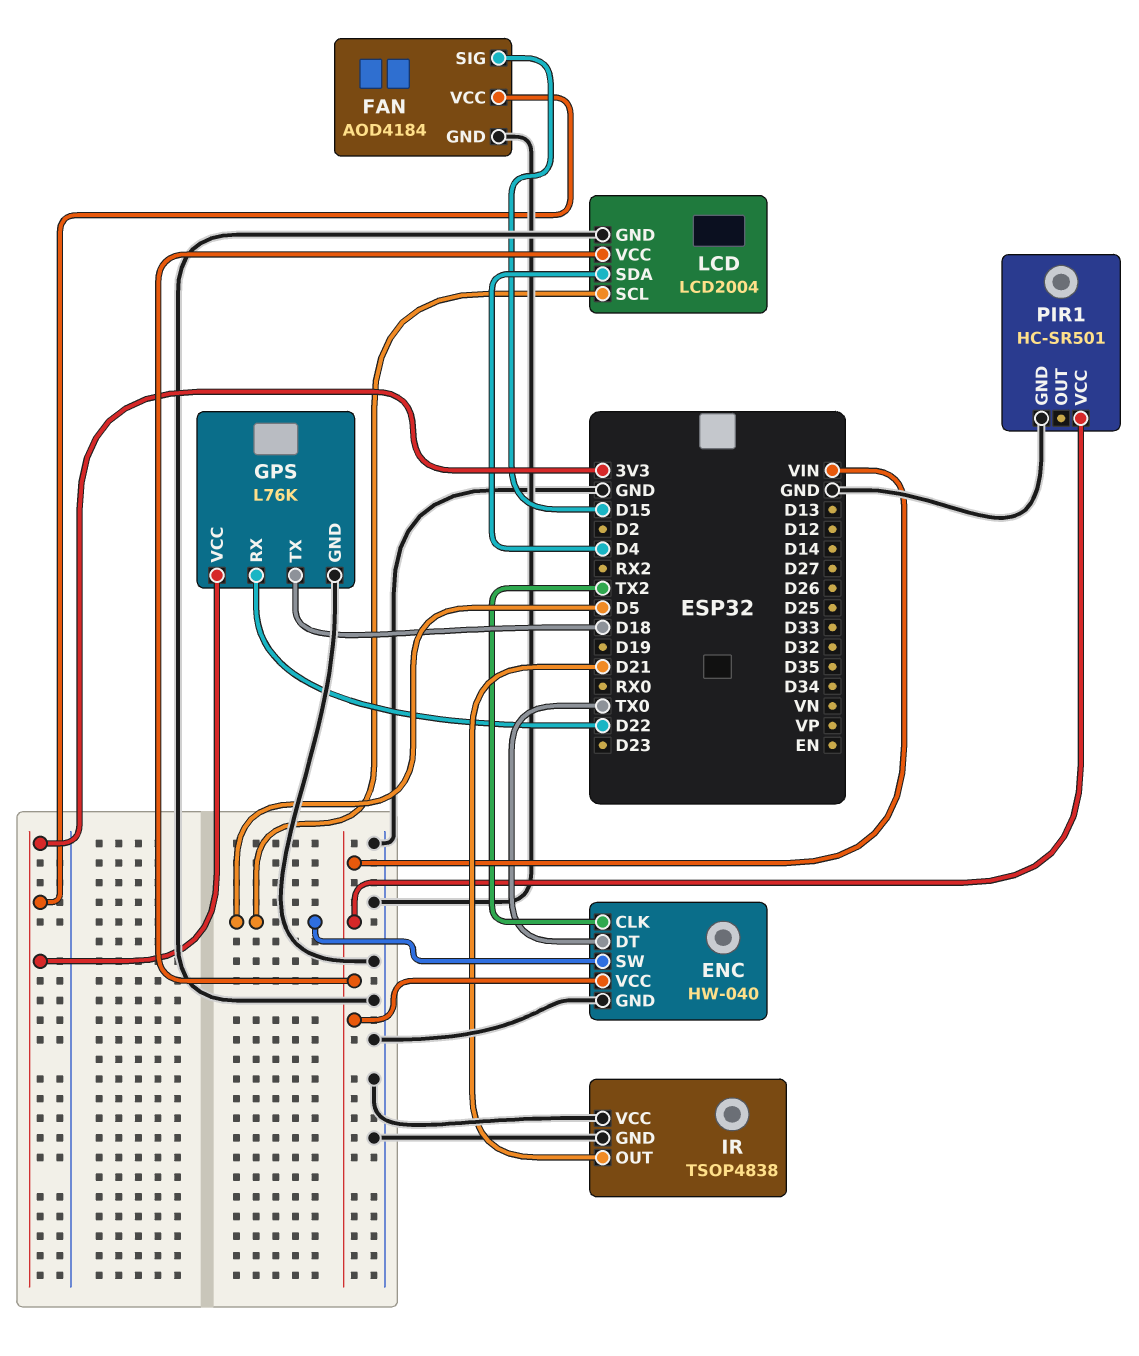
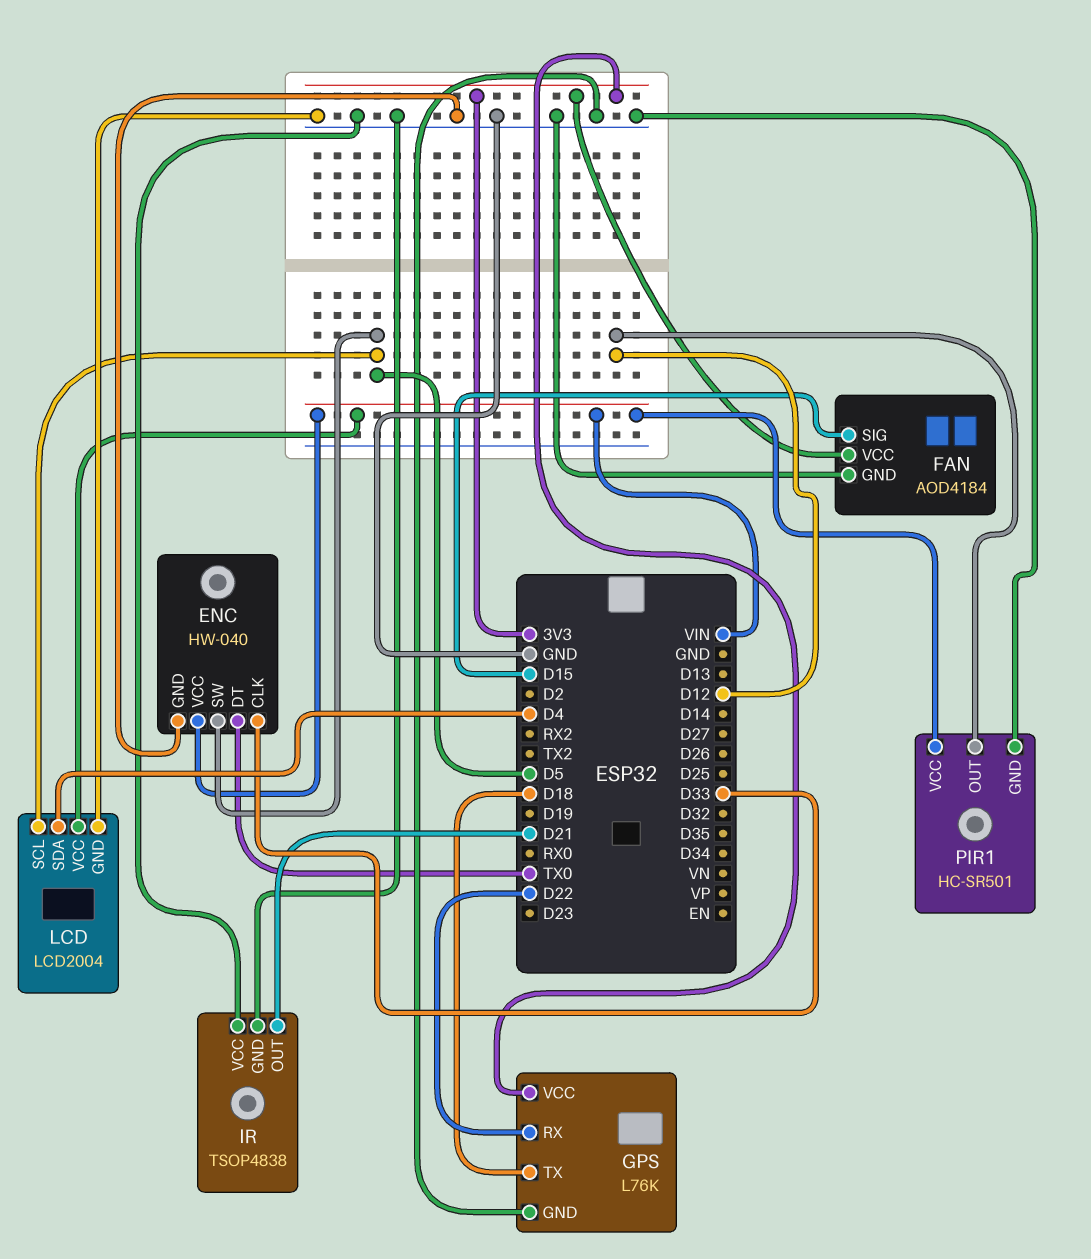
ENC pin CLK: TX2 -> D33
PIR1 pin OUT: none -> D12

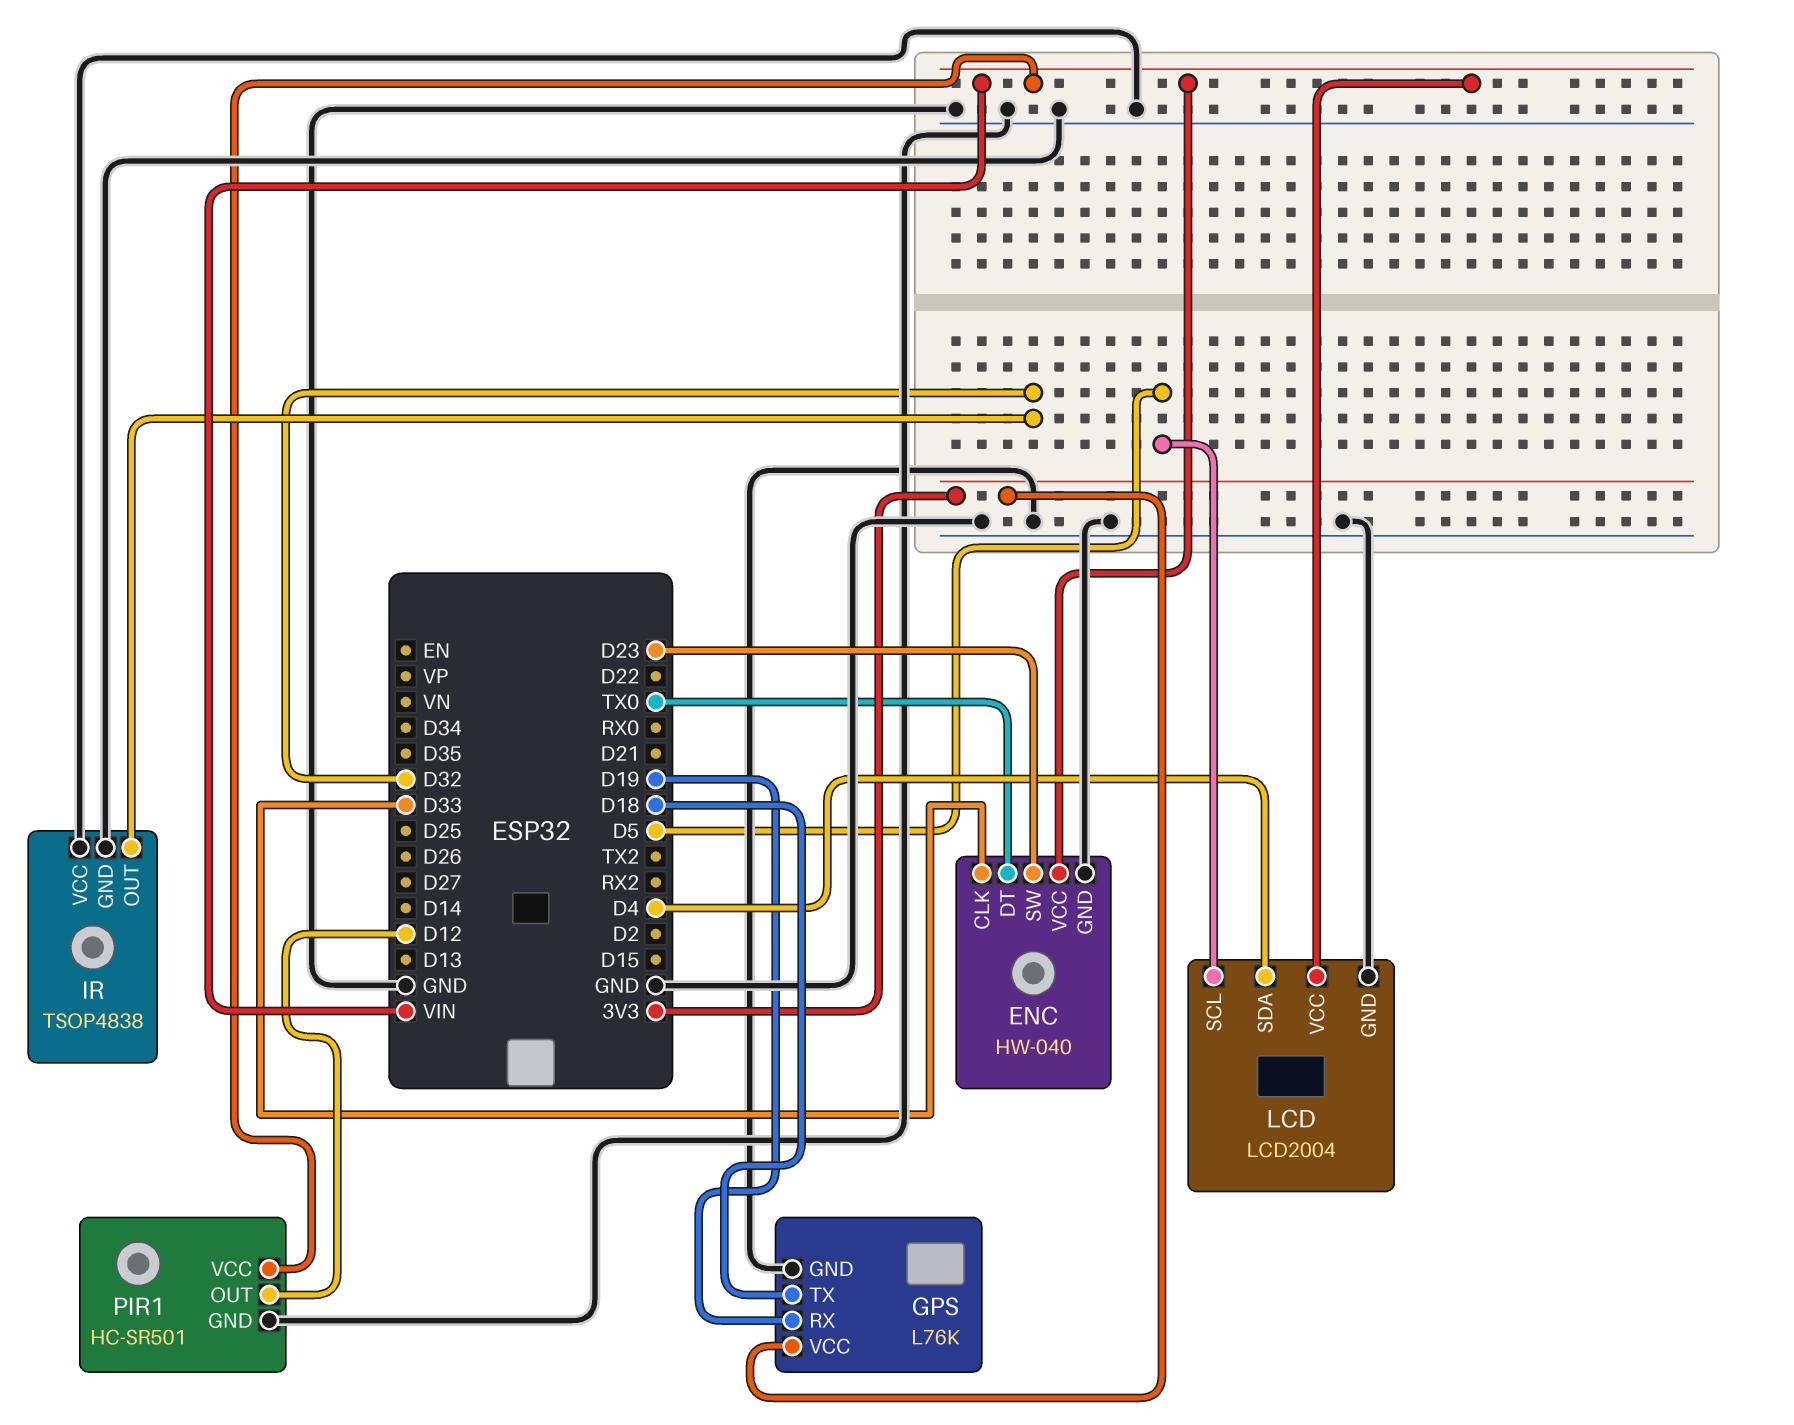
ENC pin SW: D5 -> D23
FAN: AOD4184 -> none
FAN pin GND: GND -> none
FAN pin SIG: D15 -> none
FAN pin VCC: 3V3 -> none
GPS pin RX: D22 -> D19
IR pin OUT: D21 -> D32

